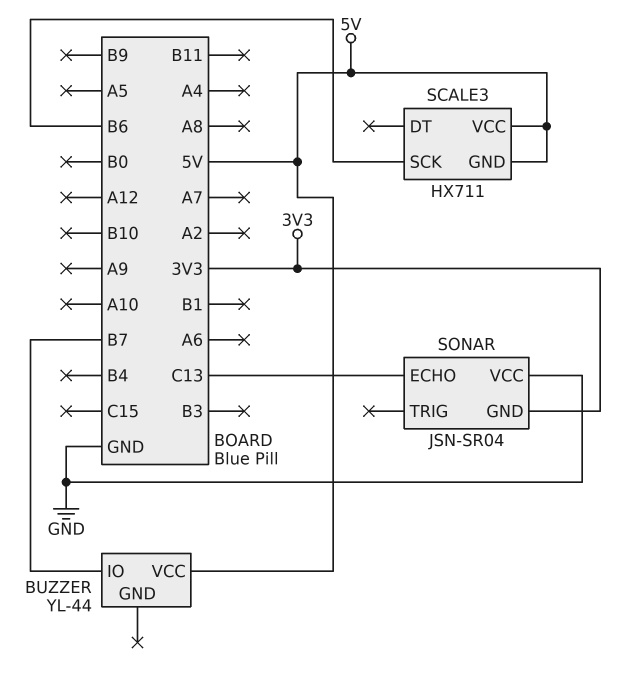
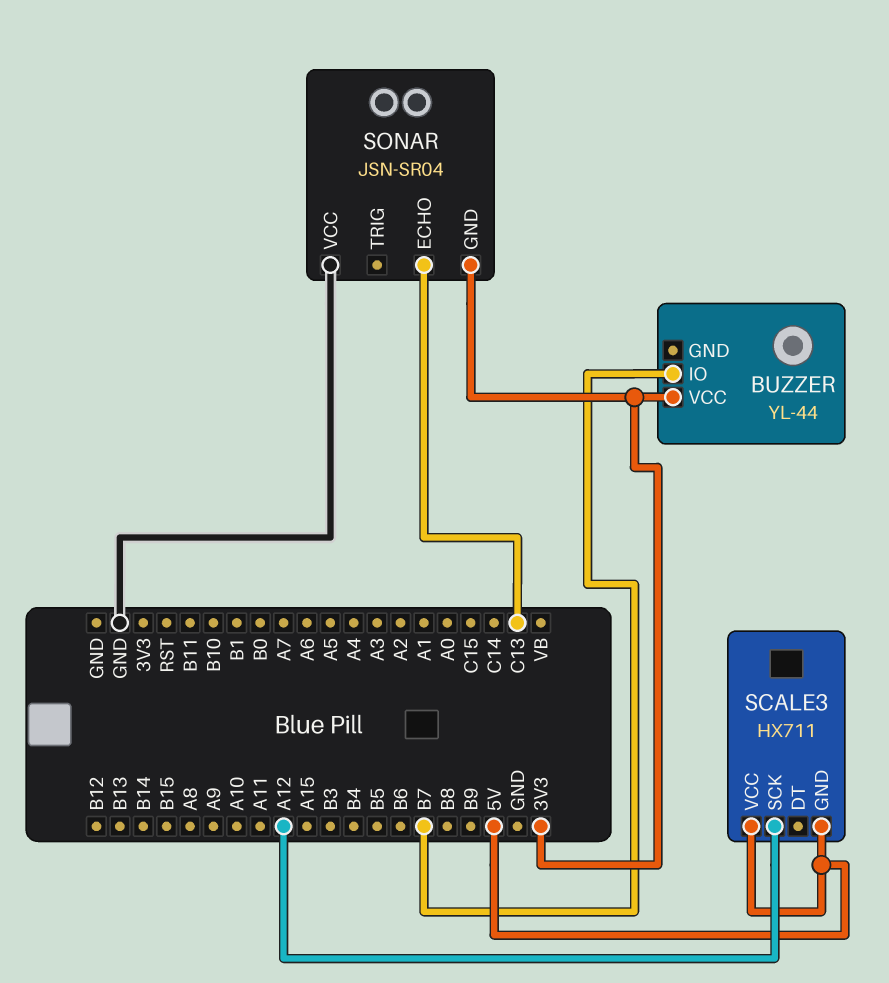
BUZZER pin VCC: 5V -> 3V3
SCALE3 pin SCK: B6 -> A12

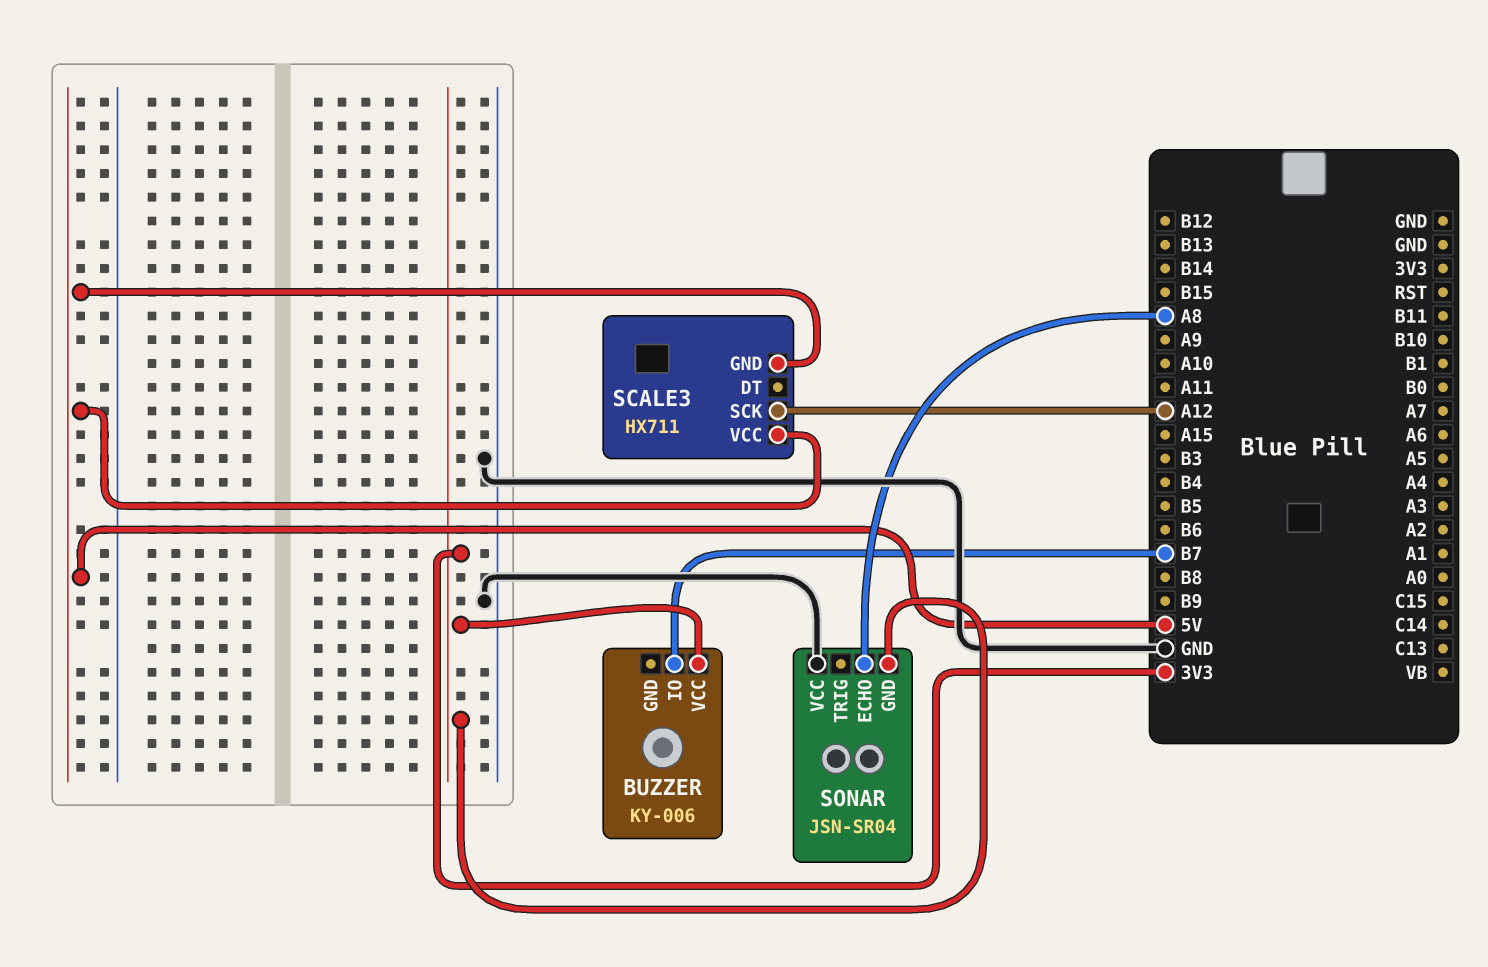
BUZZER: YL-44 -> KY-006
SONAR pin ECHO: C13 -> A8

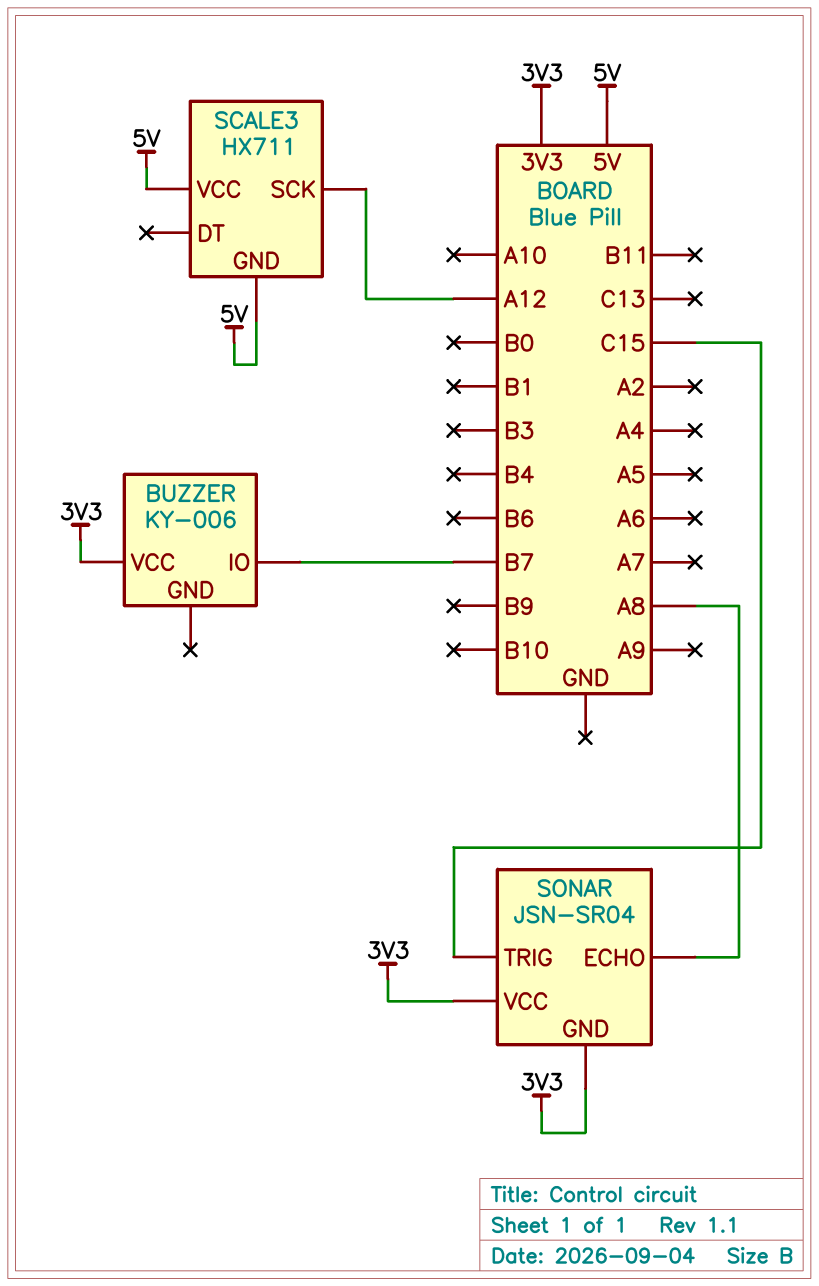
SONAR pin TRIG: none -> C15
SONAR pin VCC: GND -> 3V3

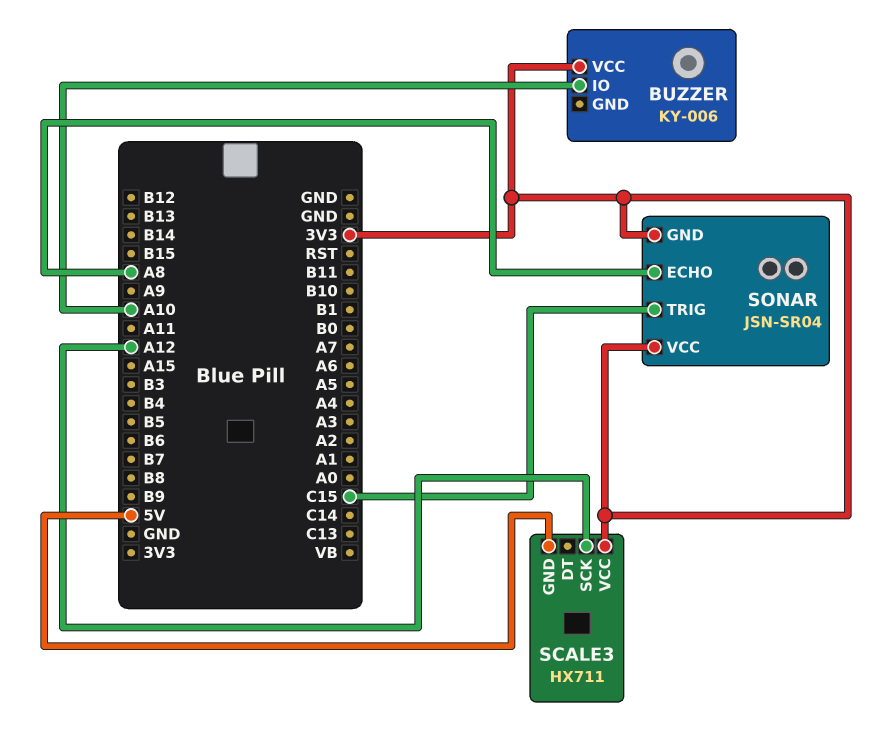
BUZZER pin IO: B7 -> A10
SCALE3 pin VCC: 5V -> 3V3

